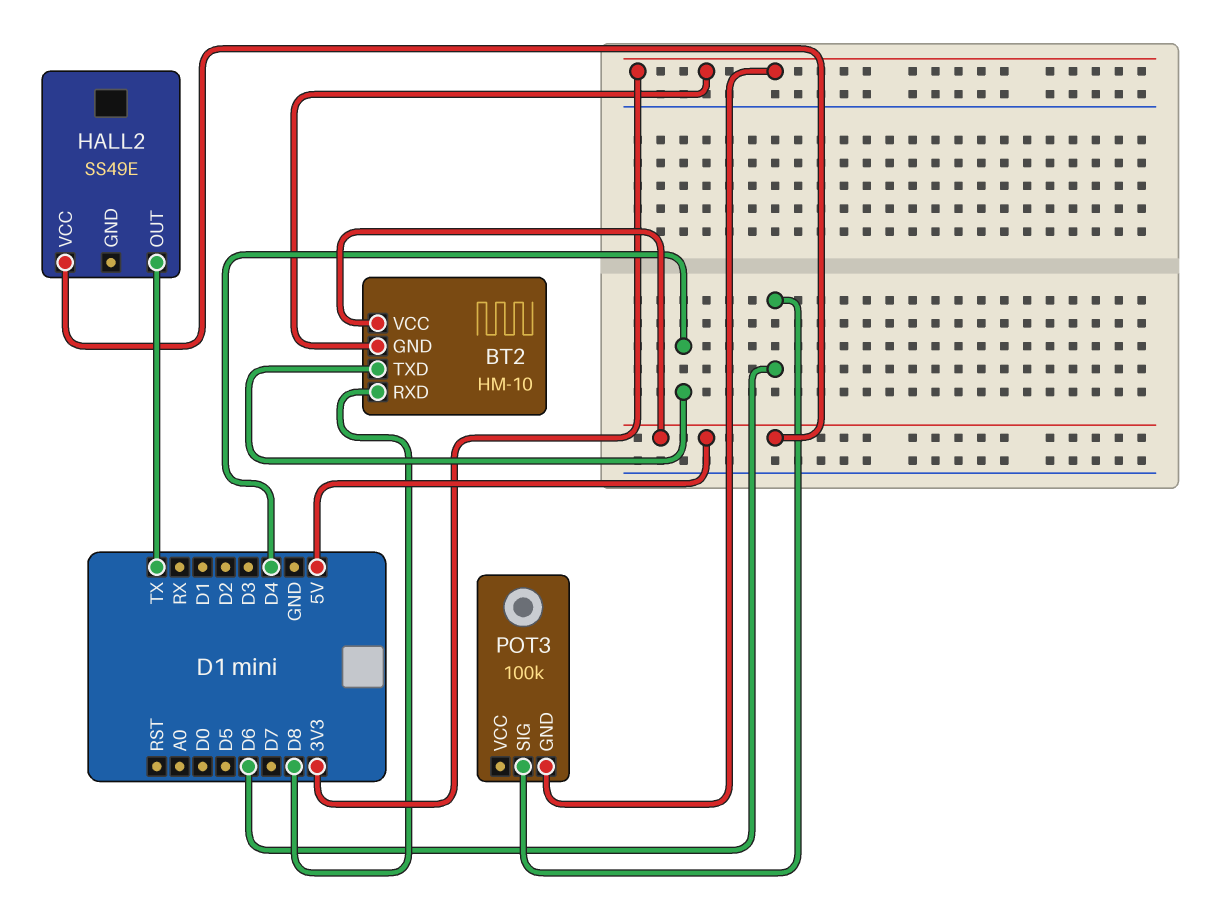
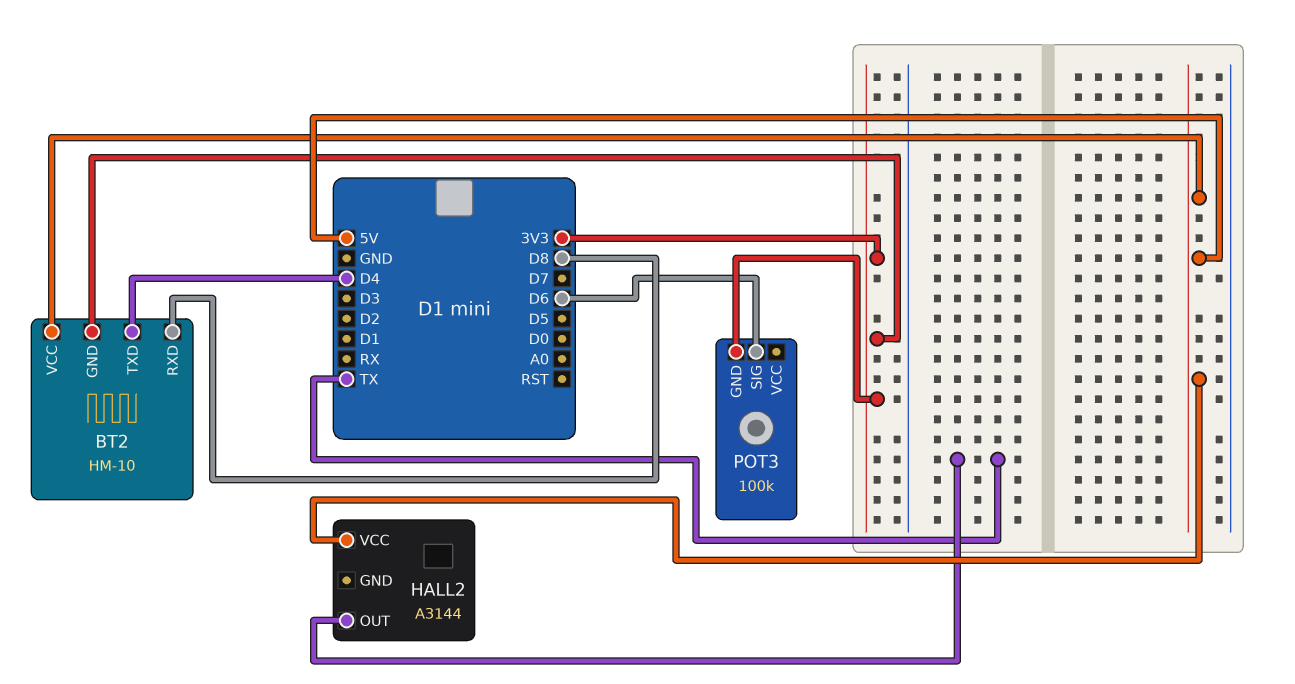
HALL2: SS49E -> A3144

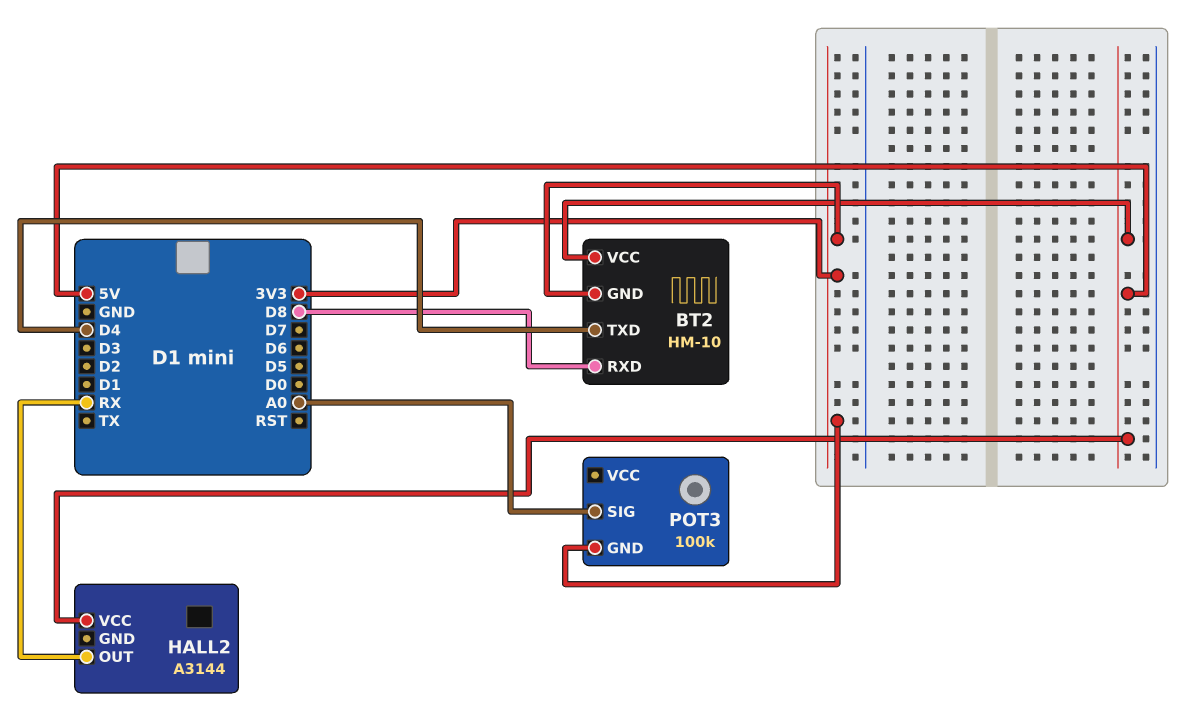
HALL2 pin OUT: TX -> RX
POT3 pin SIG: D6 -> A0

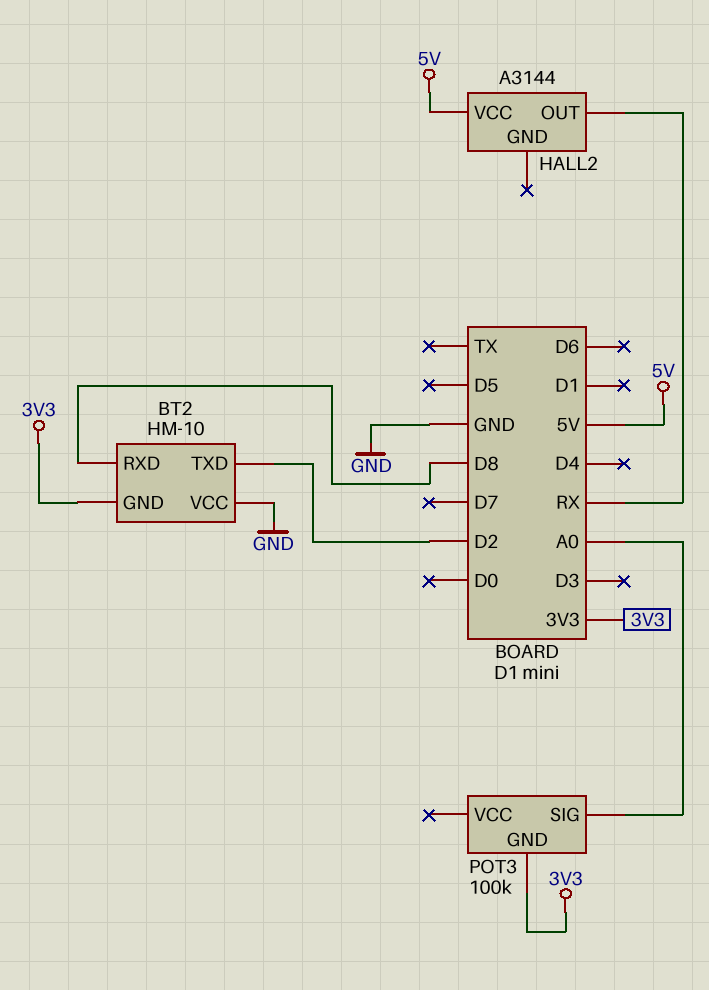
BT2 pin TXD: D4 -> D2
BT2 pin VCC: 5V -> GND

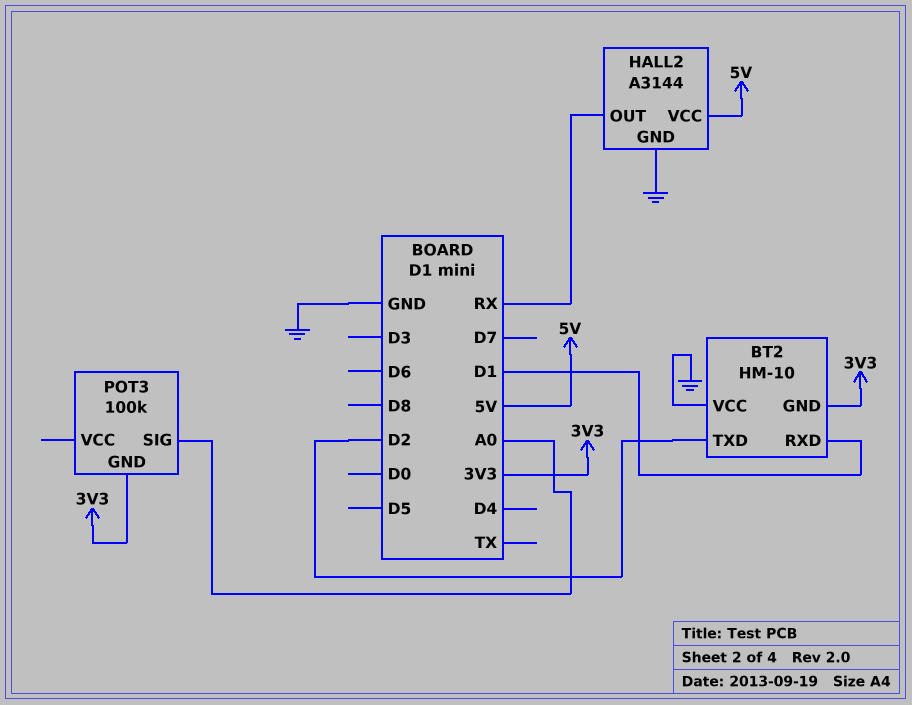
BT2 pin RXD: D8 -> D1
HALL2 pin GND: none -> GND

